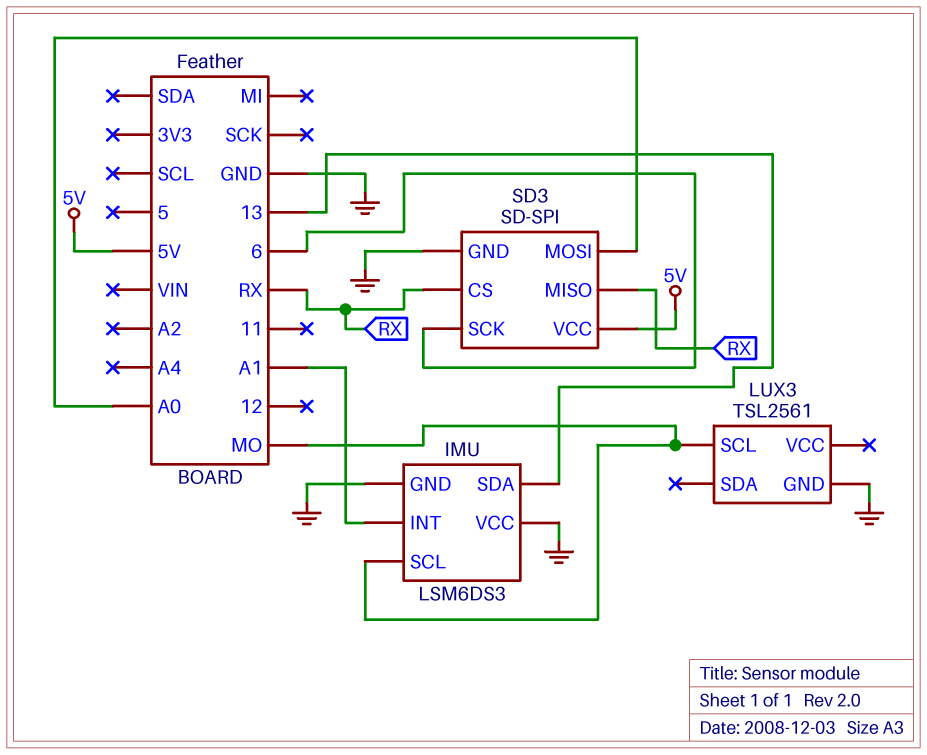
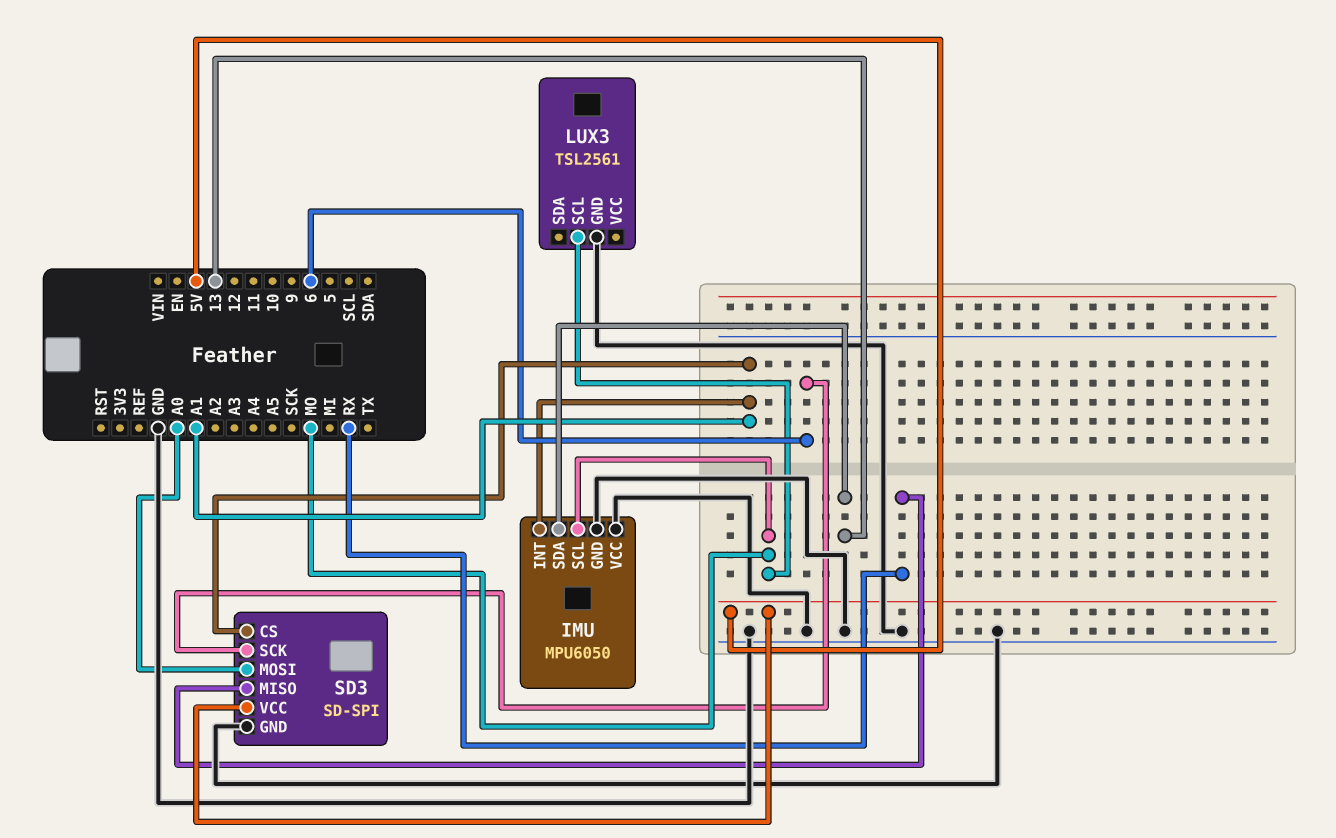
IMU: LSM6DS3 -> MPU6050
SD3 pin CS: RX -> A1

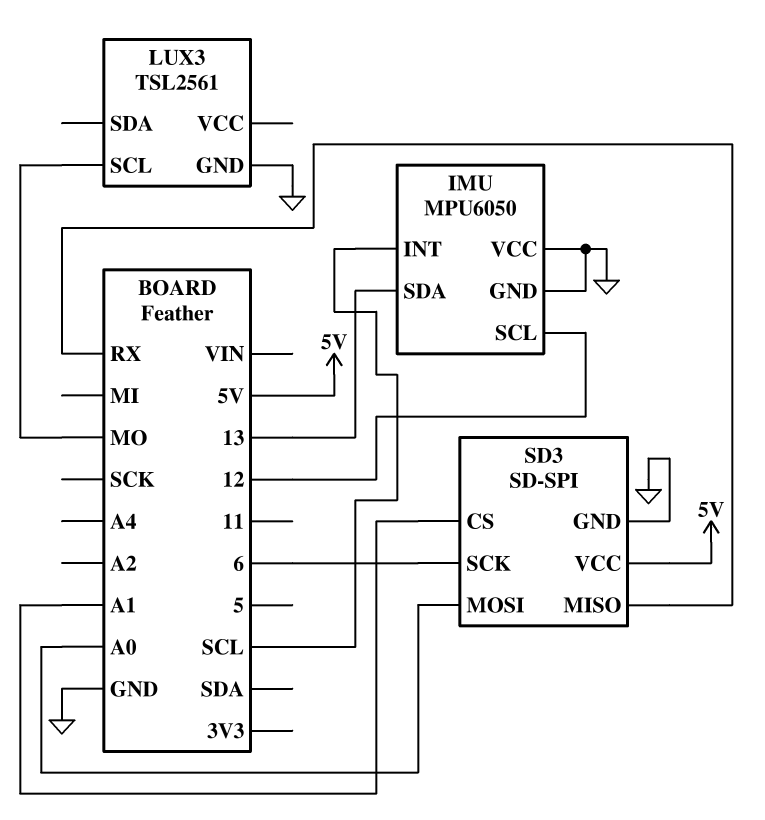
IMU pin INT: A1 -> SCL
IMU pin SCL: MO -> 12

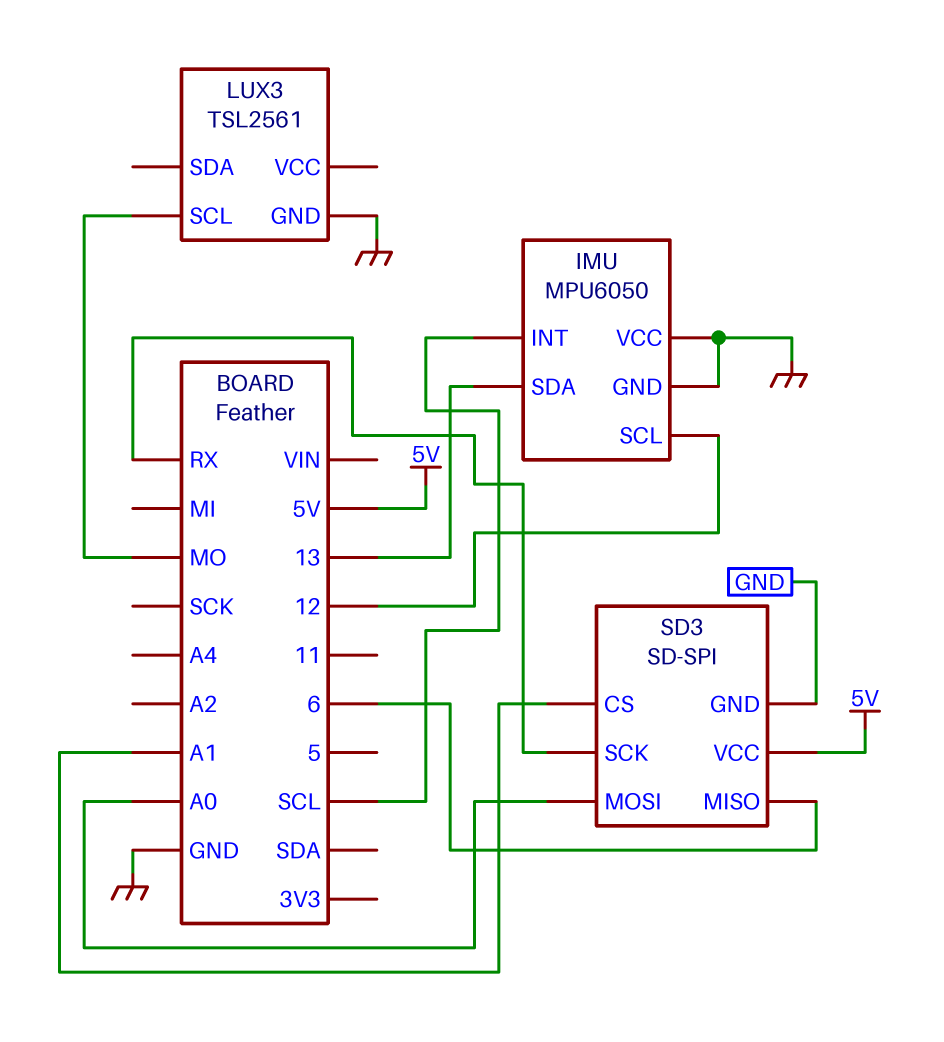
SD3 pin MISO: RX -> 6
SD3 pin SCK: 6 -> RX

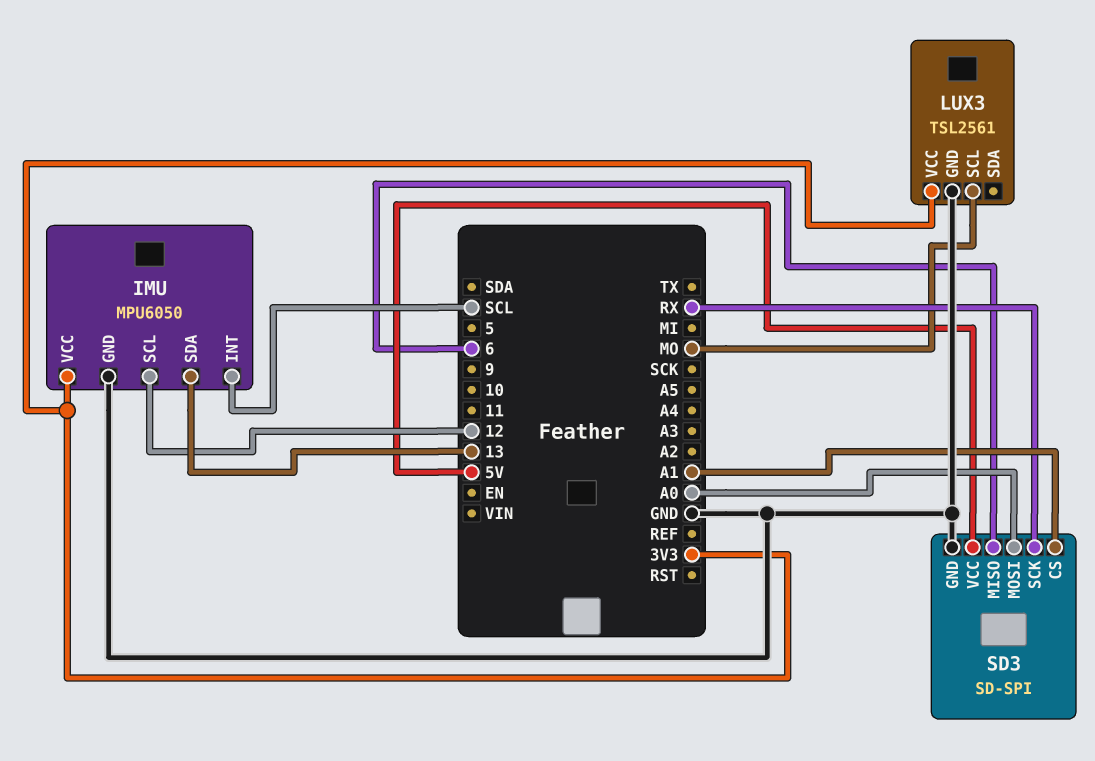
IMU pin VCC: GND -> 3V3
LUX3 pin VCC: none -> 3V3

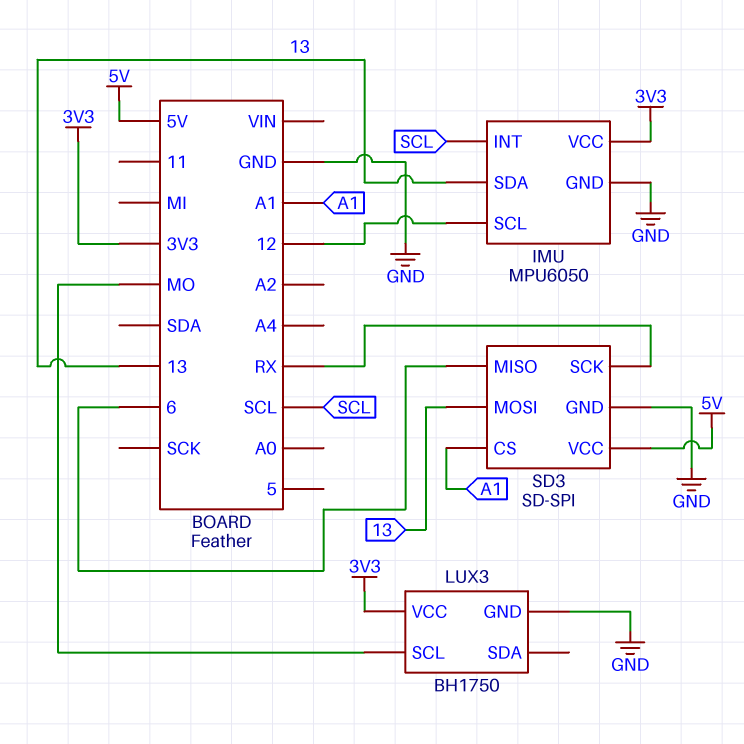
LUX3: TSL2561 -> BH1750
SD3 pin MOSI: A0 -> 13

